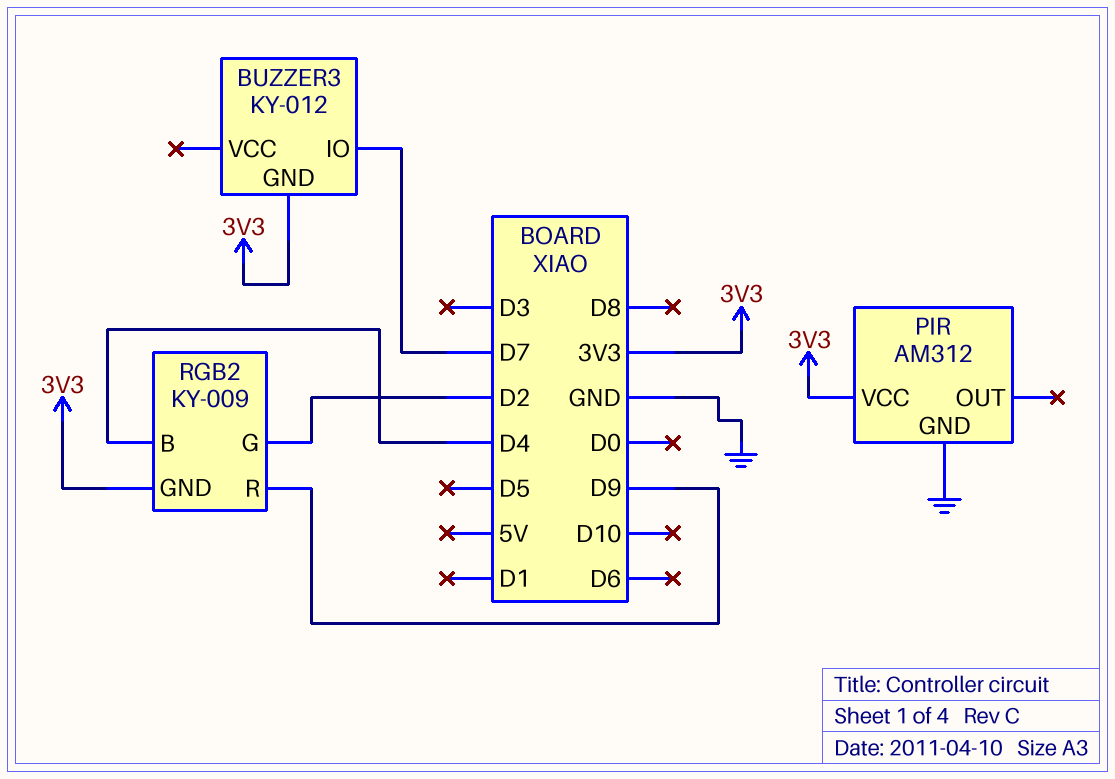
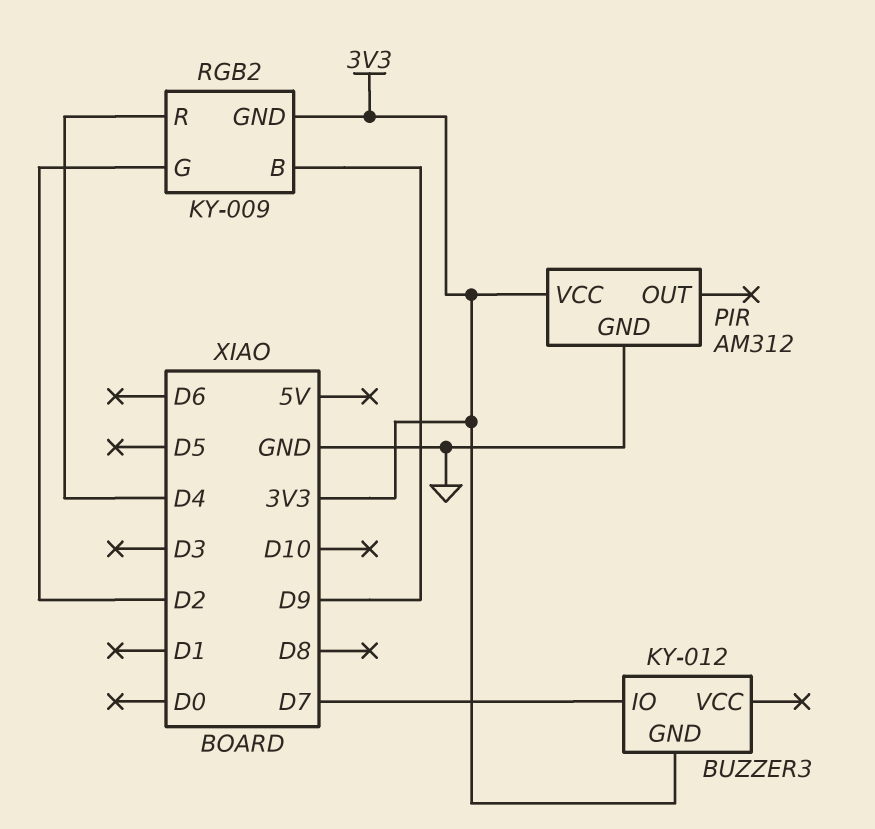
RGB2 pin B: D4 -> D9
RGB2 pin R: D9 -> D4

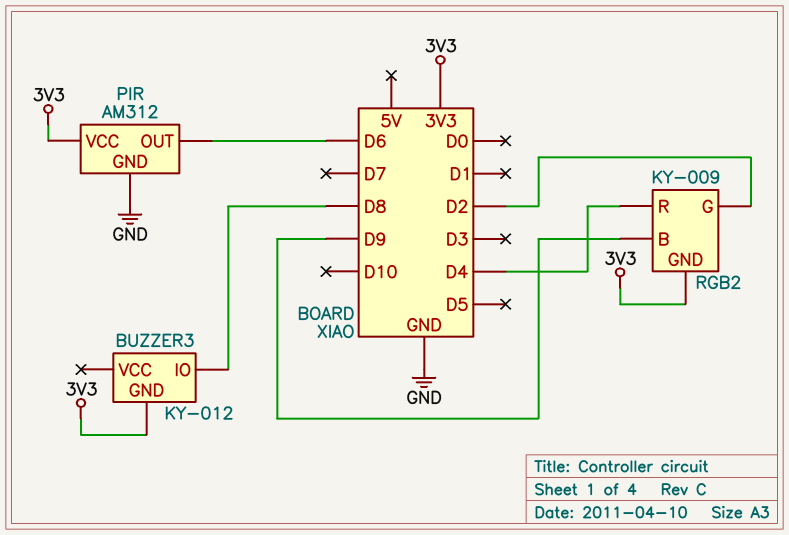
BUZZER3 pin IO: D7 -> D8
PIR pin OUT: none -> D6

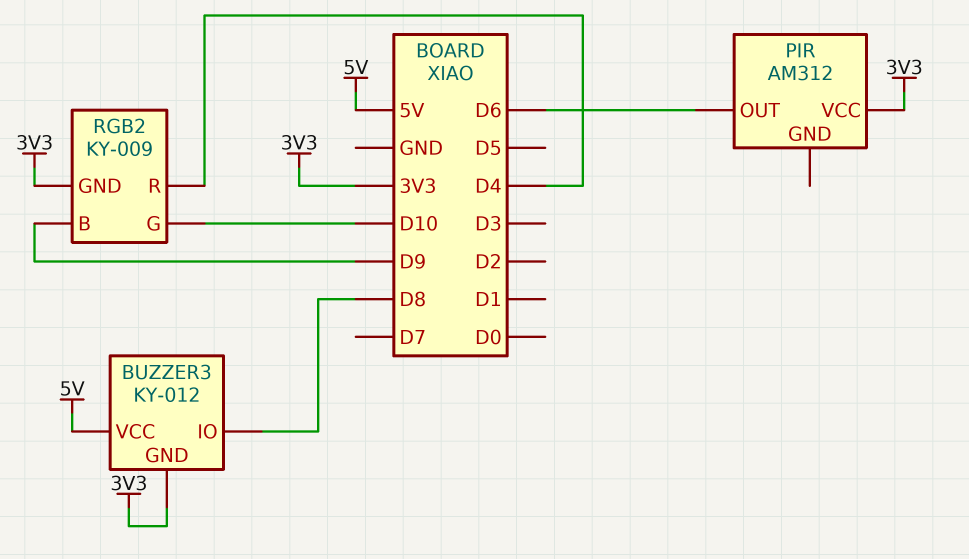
BUZZER3 pin VCC: none -> 5V
PIR pin GND: GND -> none
RGB2 pin G: D2 -> D10

